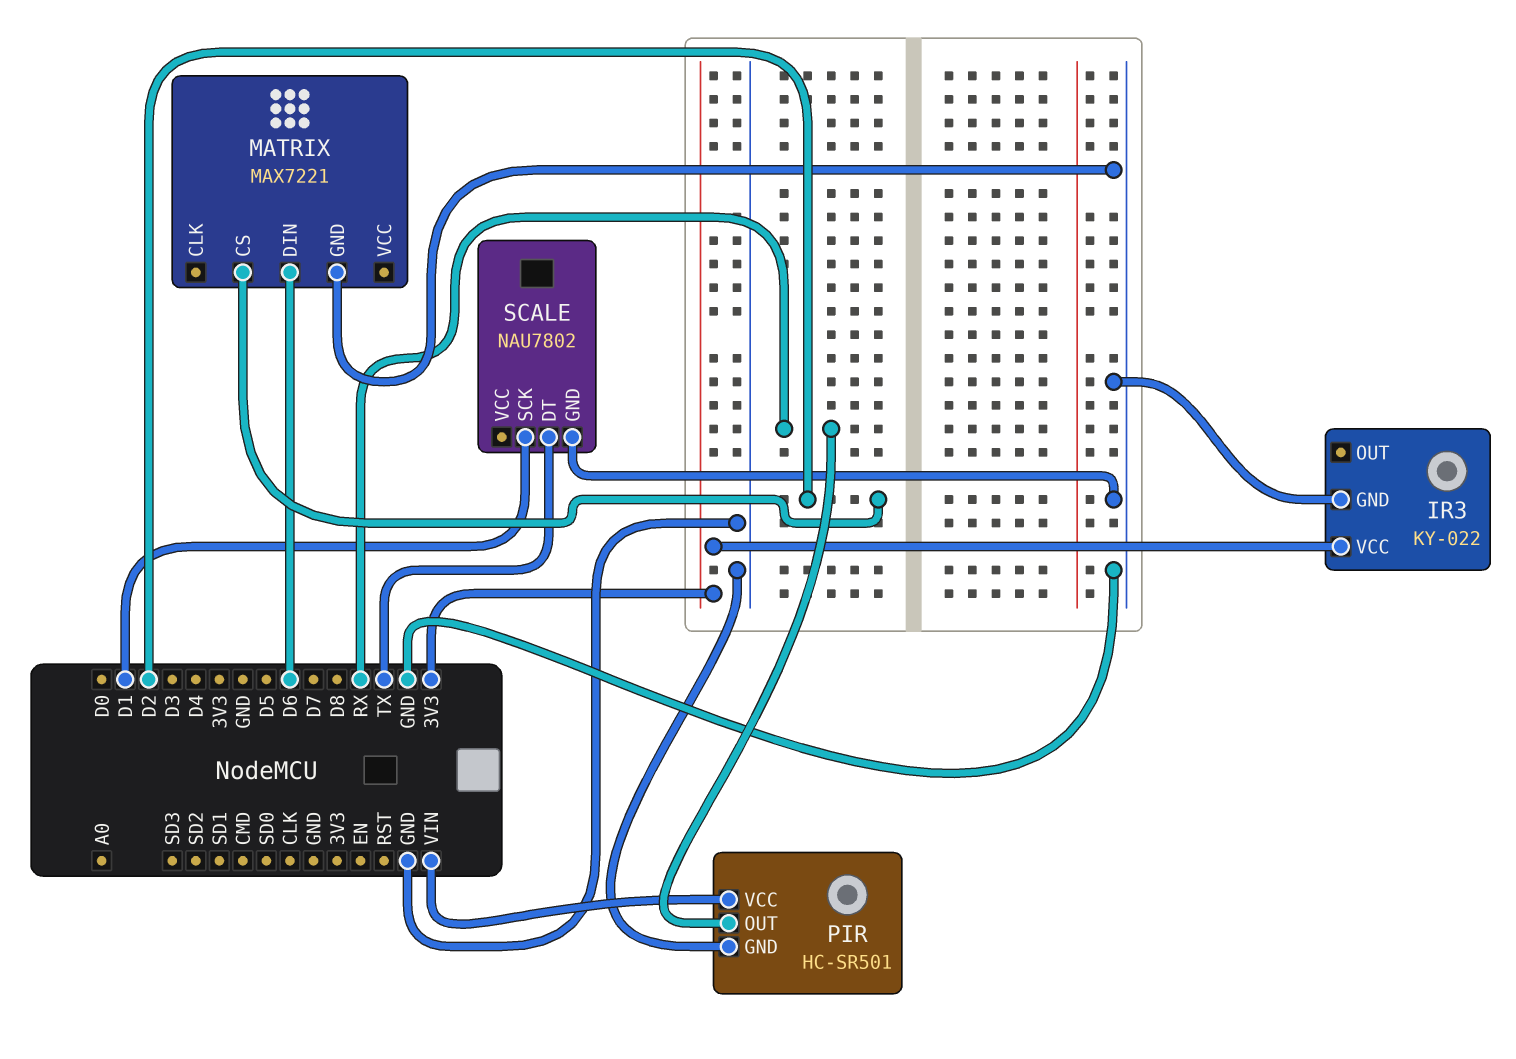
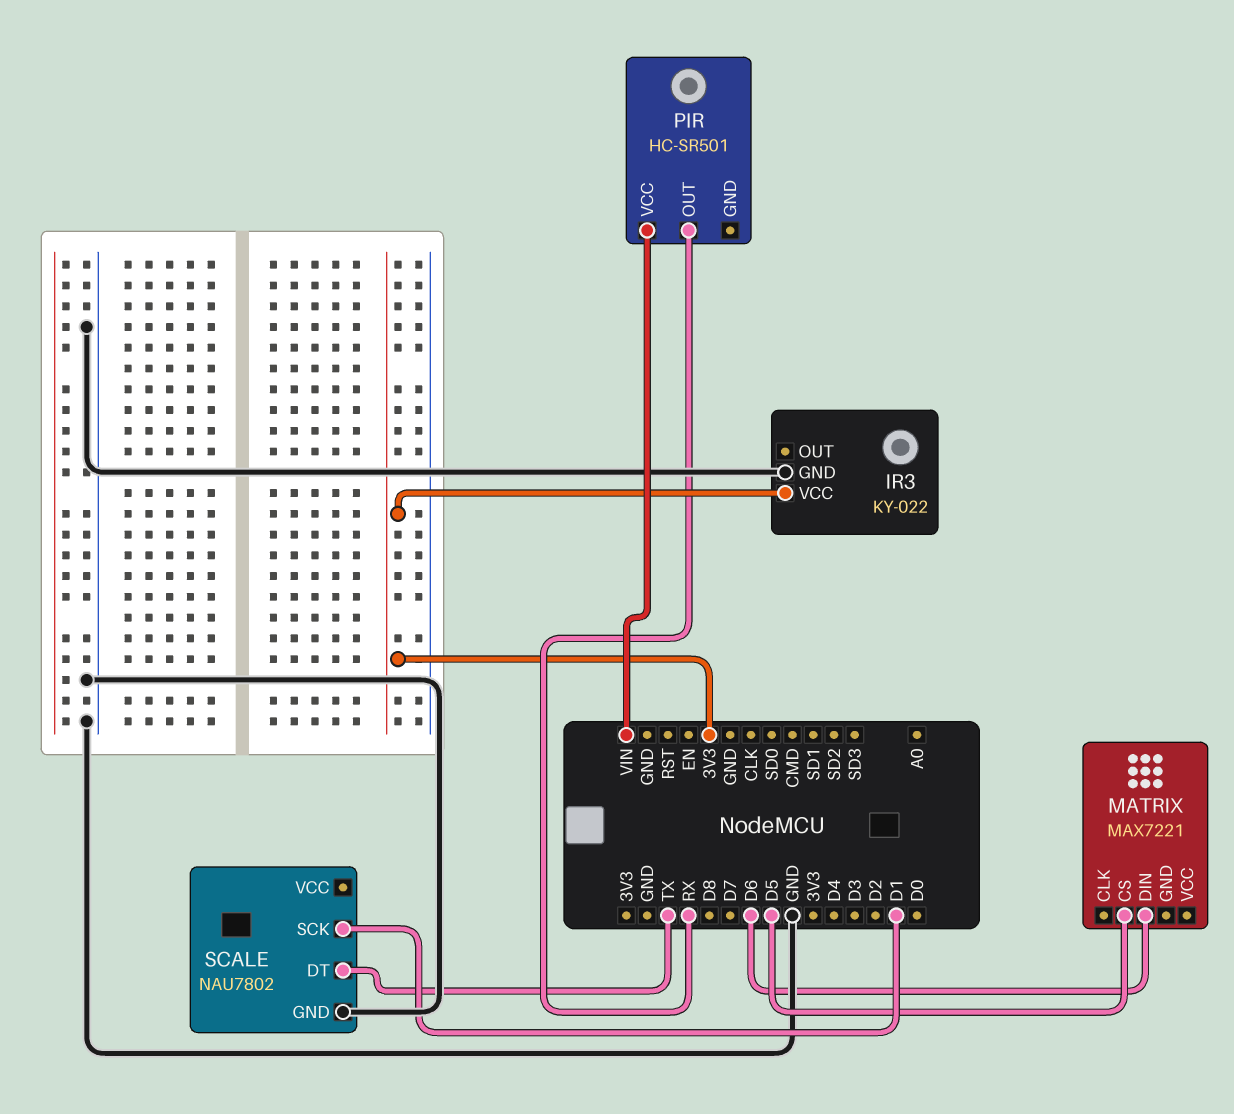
MATRIX pin CS: D2 -> D5
MATRIX pin GND: GND -> none
PIR pin GND: GND -> none

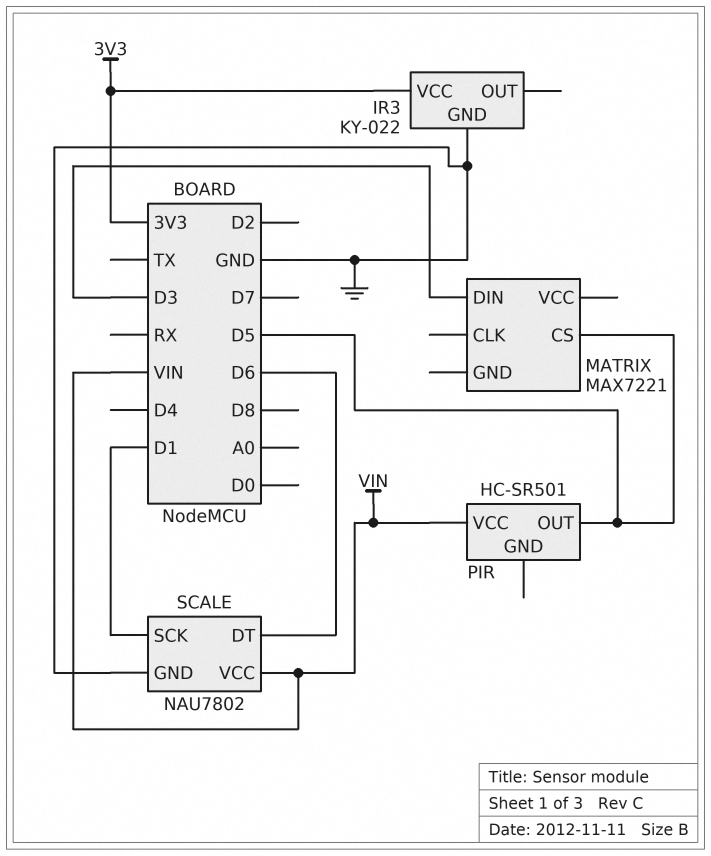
MATRIX pin DIN: D6 -> D3
PIR pin OUT: RX -> D5
SCALE pin DT: TX -> D6
SCALE pin VCC: none -> VIN

